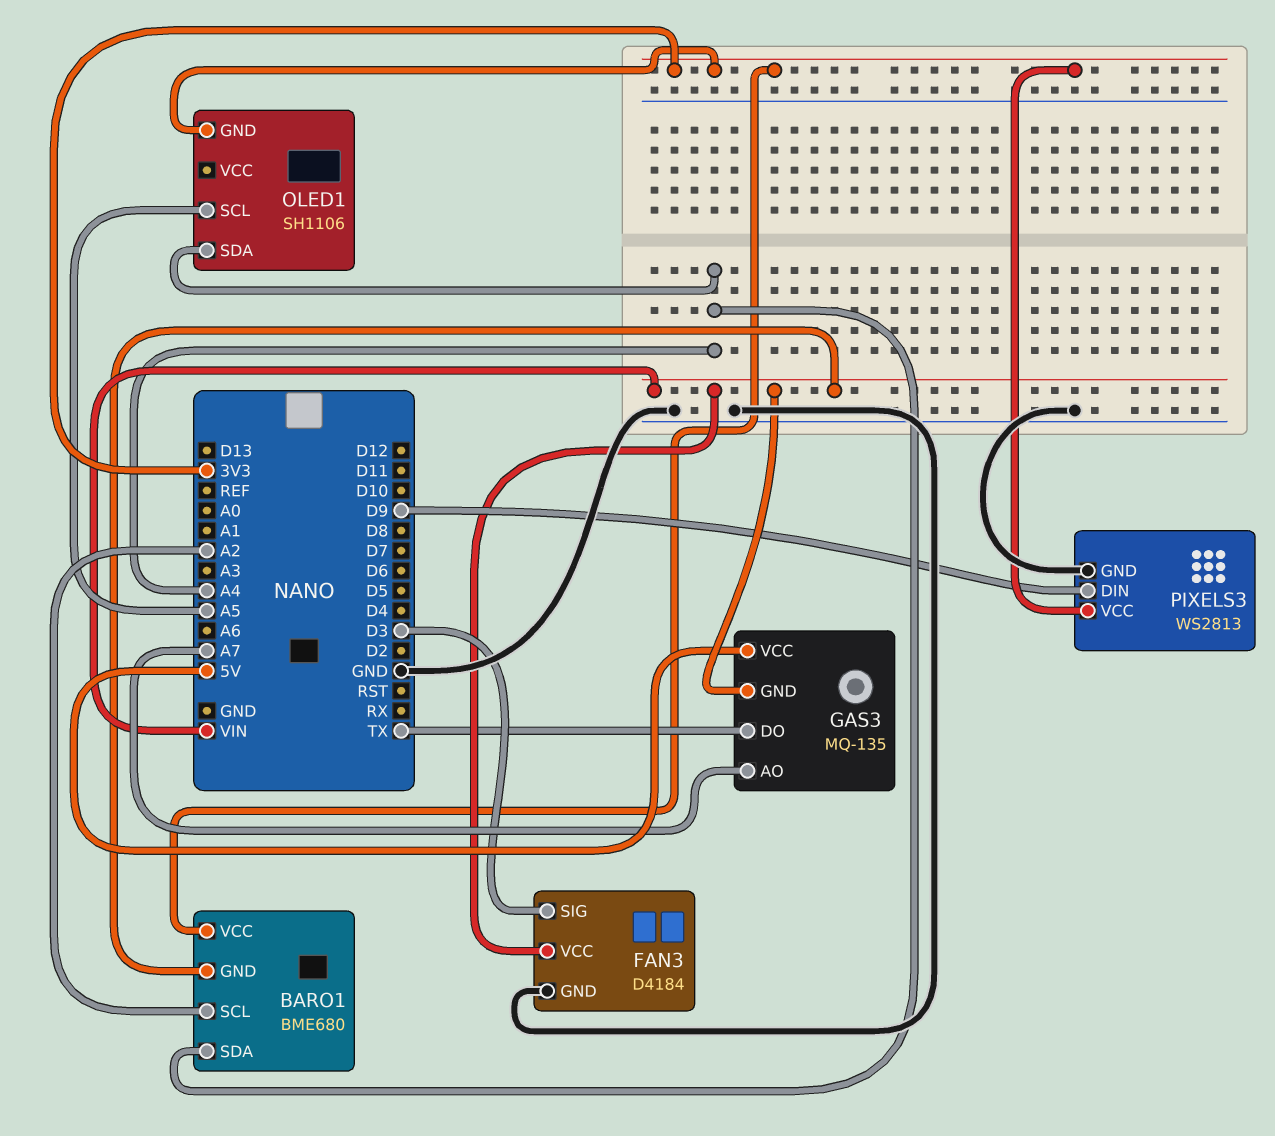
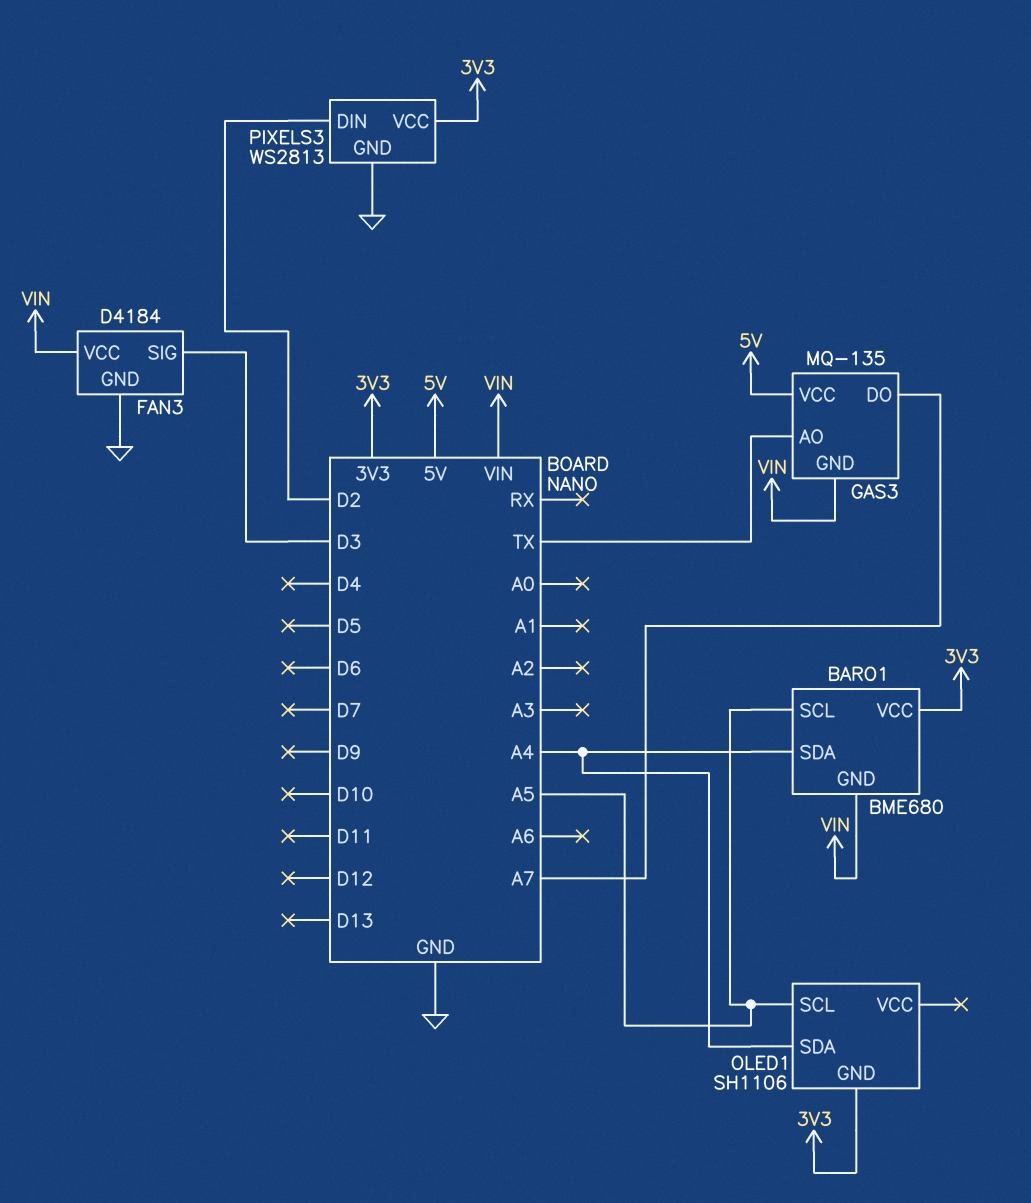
BARO1 pin SCL: A2 -> A5
GAS3 pin AO: A7 -> TX
GAS3 pin DO: TX -> A7
PIXELS3 pin DIN: D9 -> D2

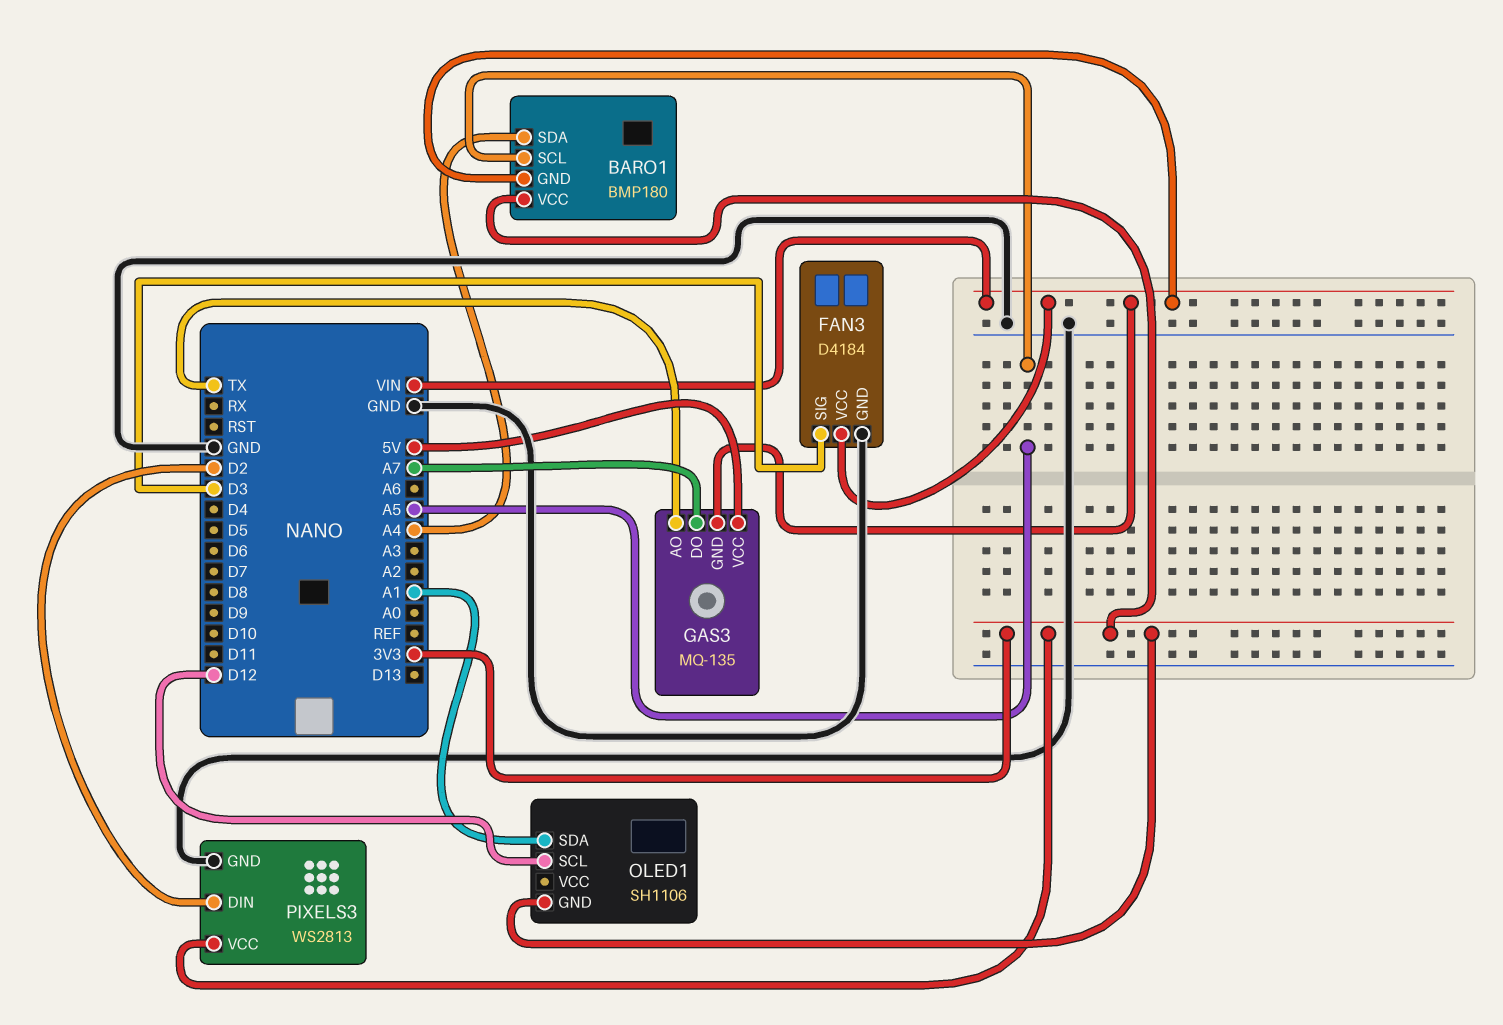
BARO1: BME680 -> BMP180
OLED1 pin SCL: A5 -> D12
OLED1 pin SDA: A4 -> A1

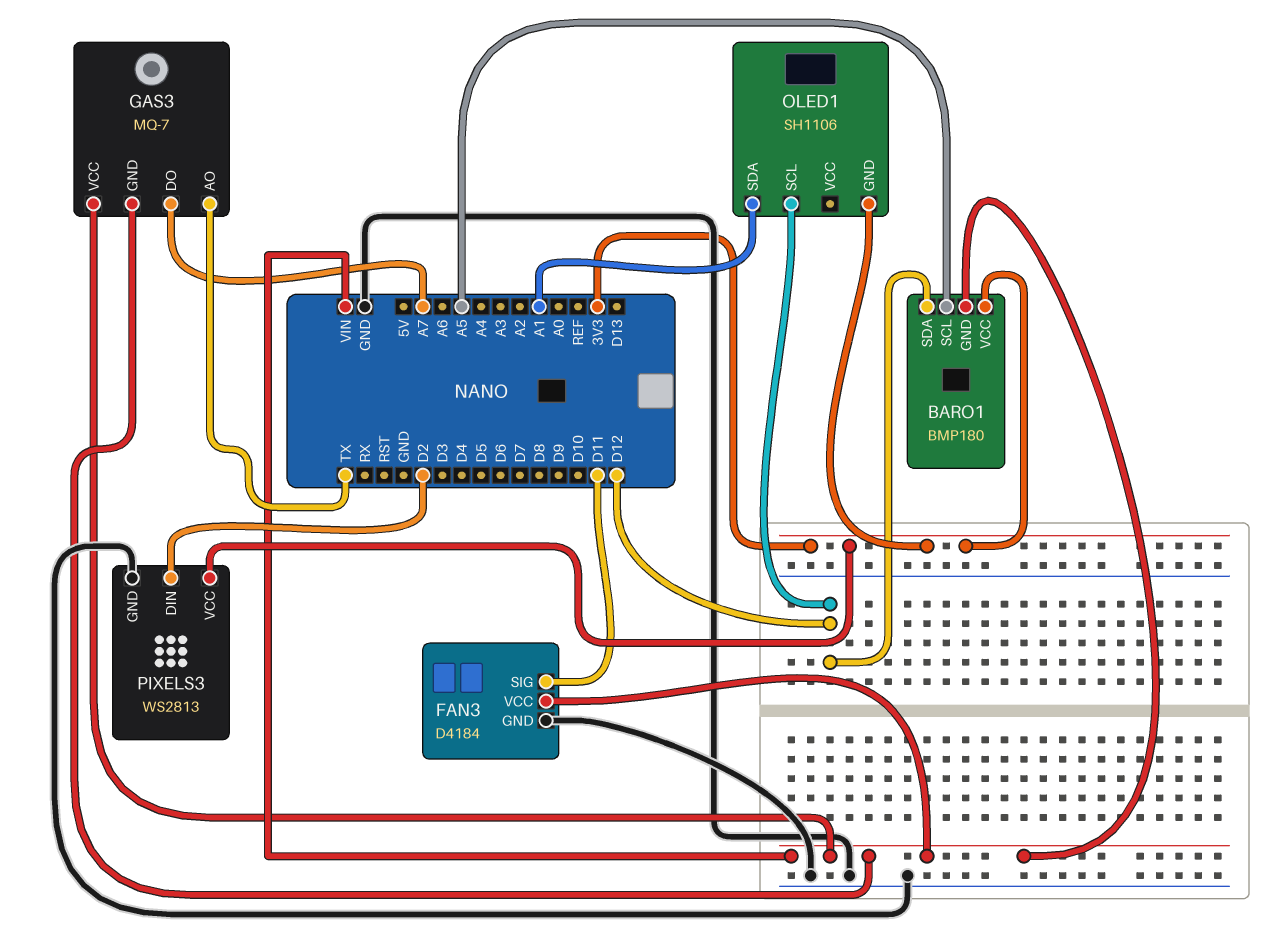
BARO1 pin SDA: A4 -> D12
FAN3 pin SIG: D3 -> D11
GAS3: MQ-135 -> MQ-7
GAS3 pin VCC: 5V -> VIN

